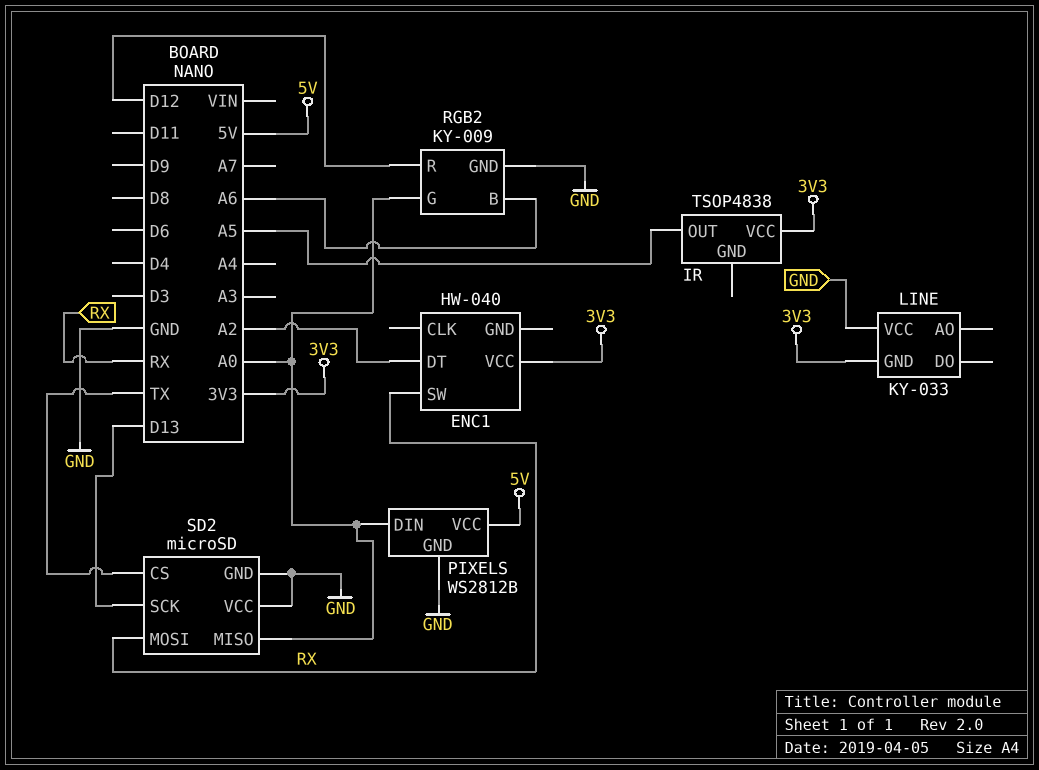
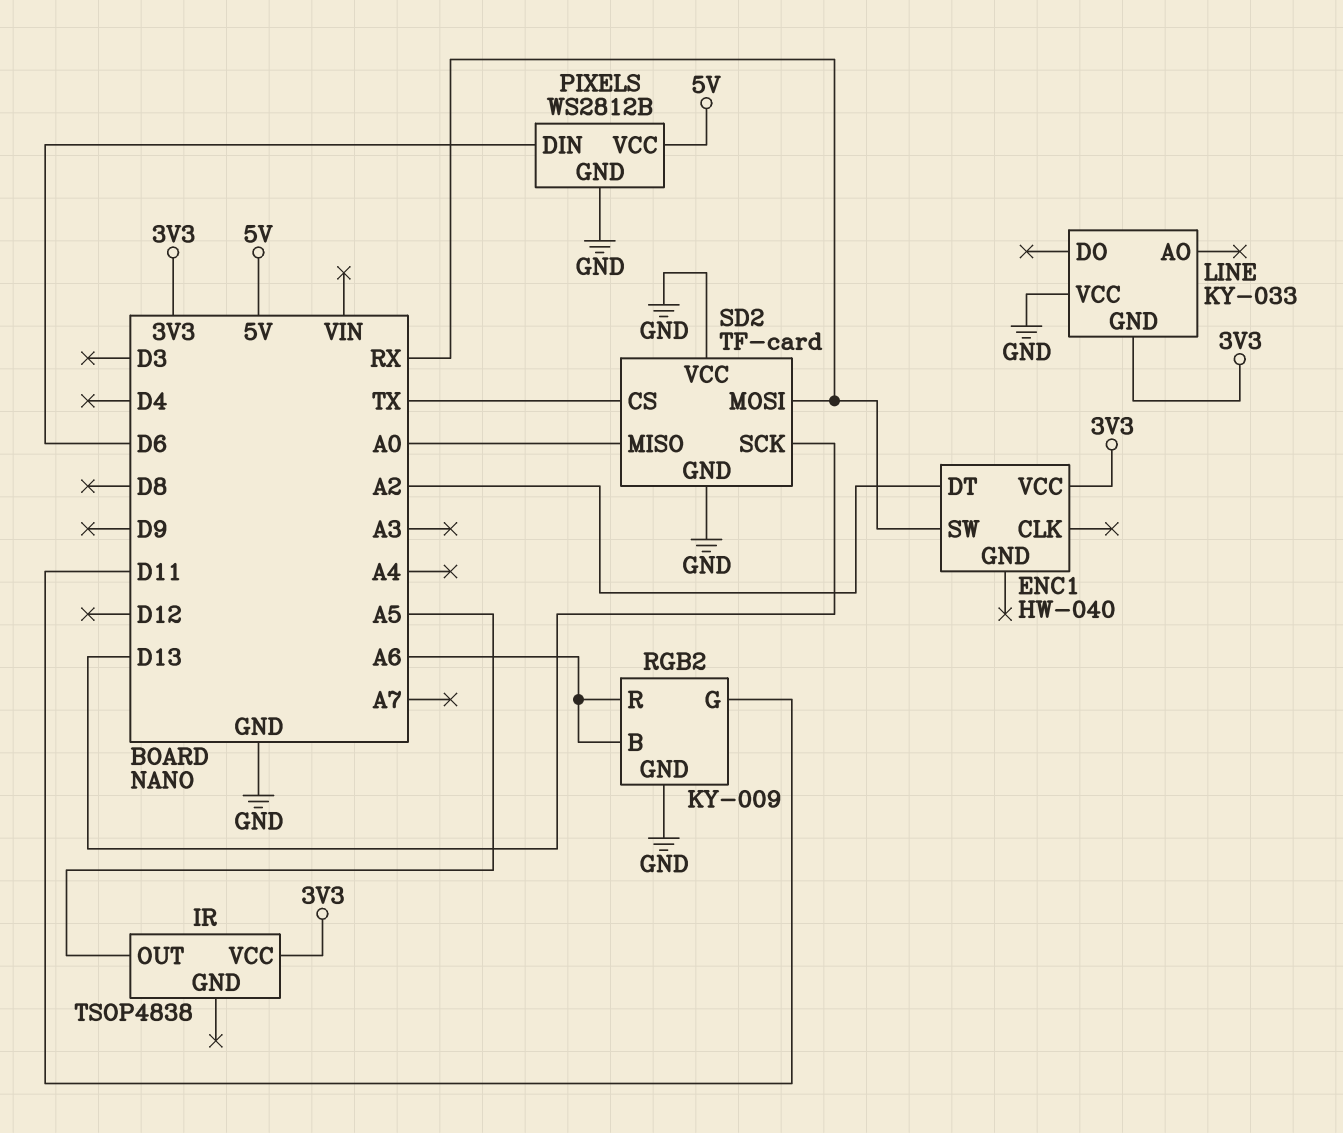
PIXELS pin DIN: A0 -> D6
RGB2 pin G: A0 -> D11
RGB2 pin R: D12 -> A6
SD2: microSD -> TF-card

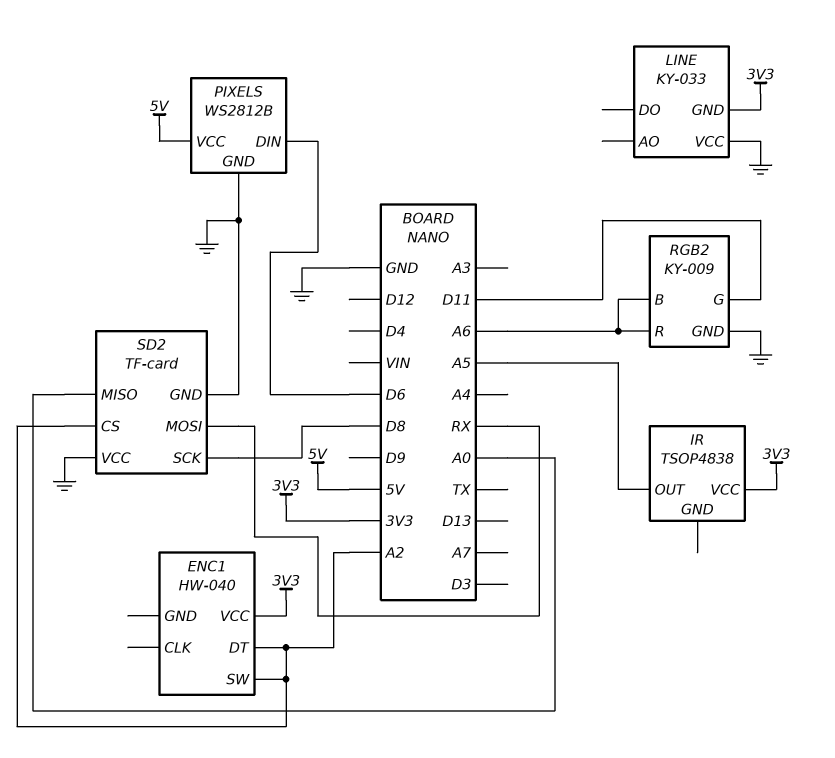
ENC1 pin SW: RX -> A2
SD2 pin CS: TX -> A2
SD2 pin SCK: D13 -> D8

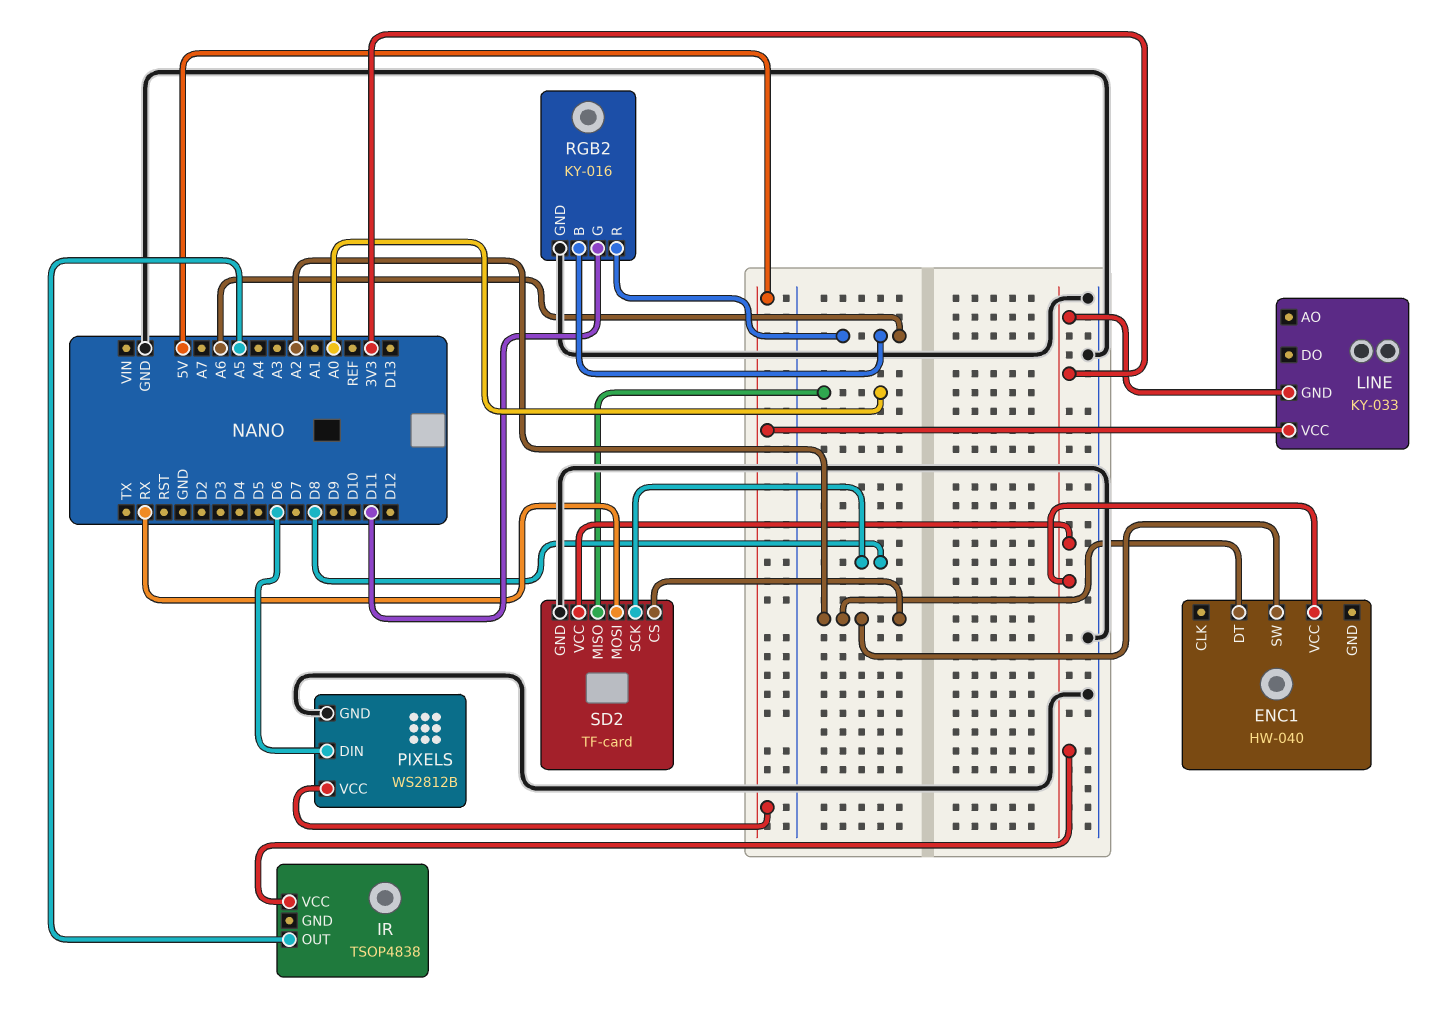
LINE pin VCC: GND -> 5V
RGB2: KY-009 -> KY-016
SD2 pin VCC: GND -> 3V3

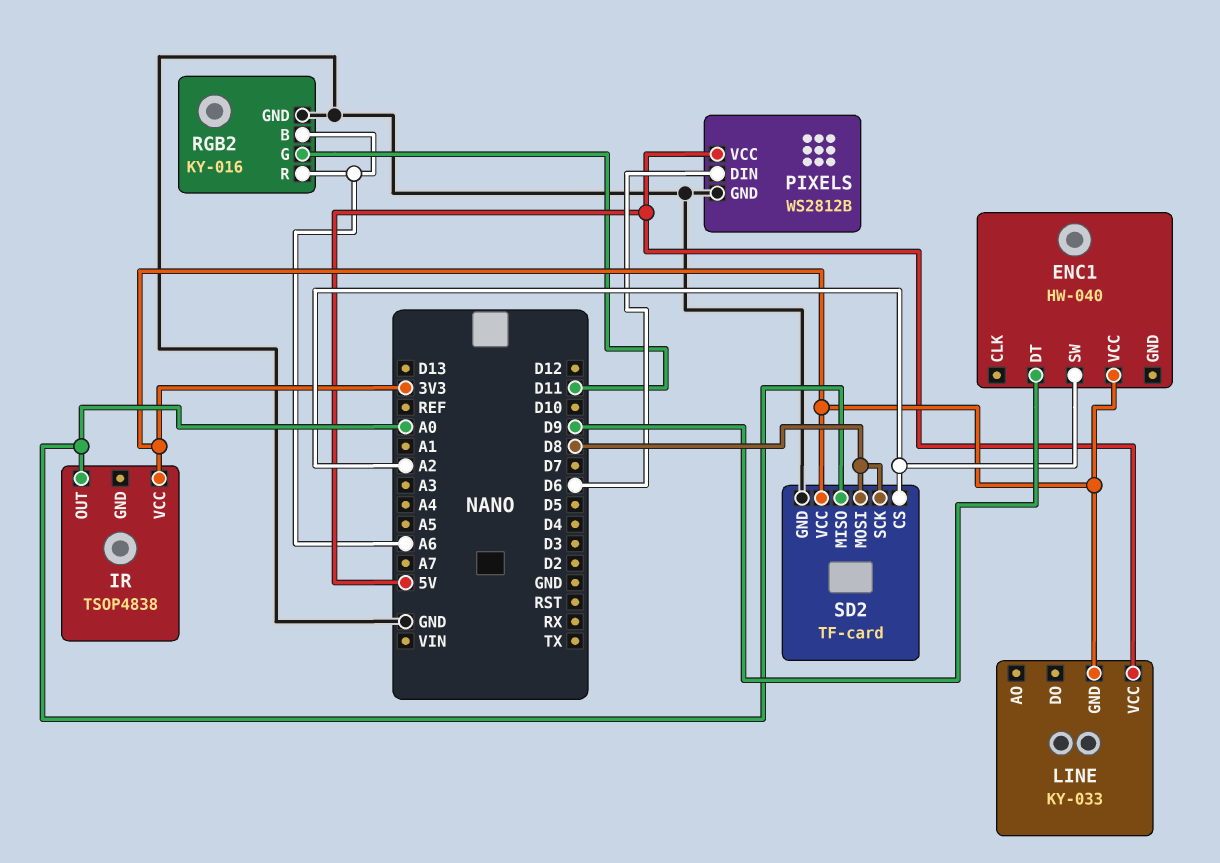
ENC1 pin DT: A2 -> D9
IR pin OUT: A5 -> A0
SD2 pin MOSI: RX -> D8

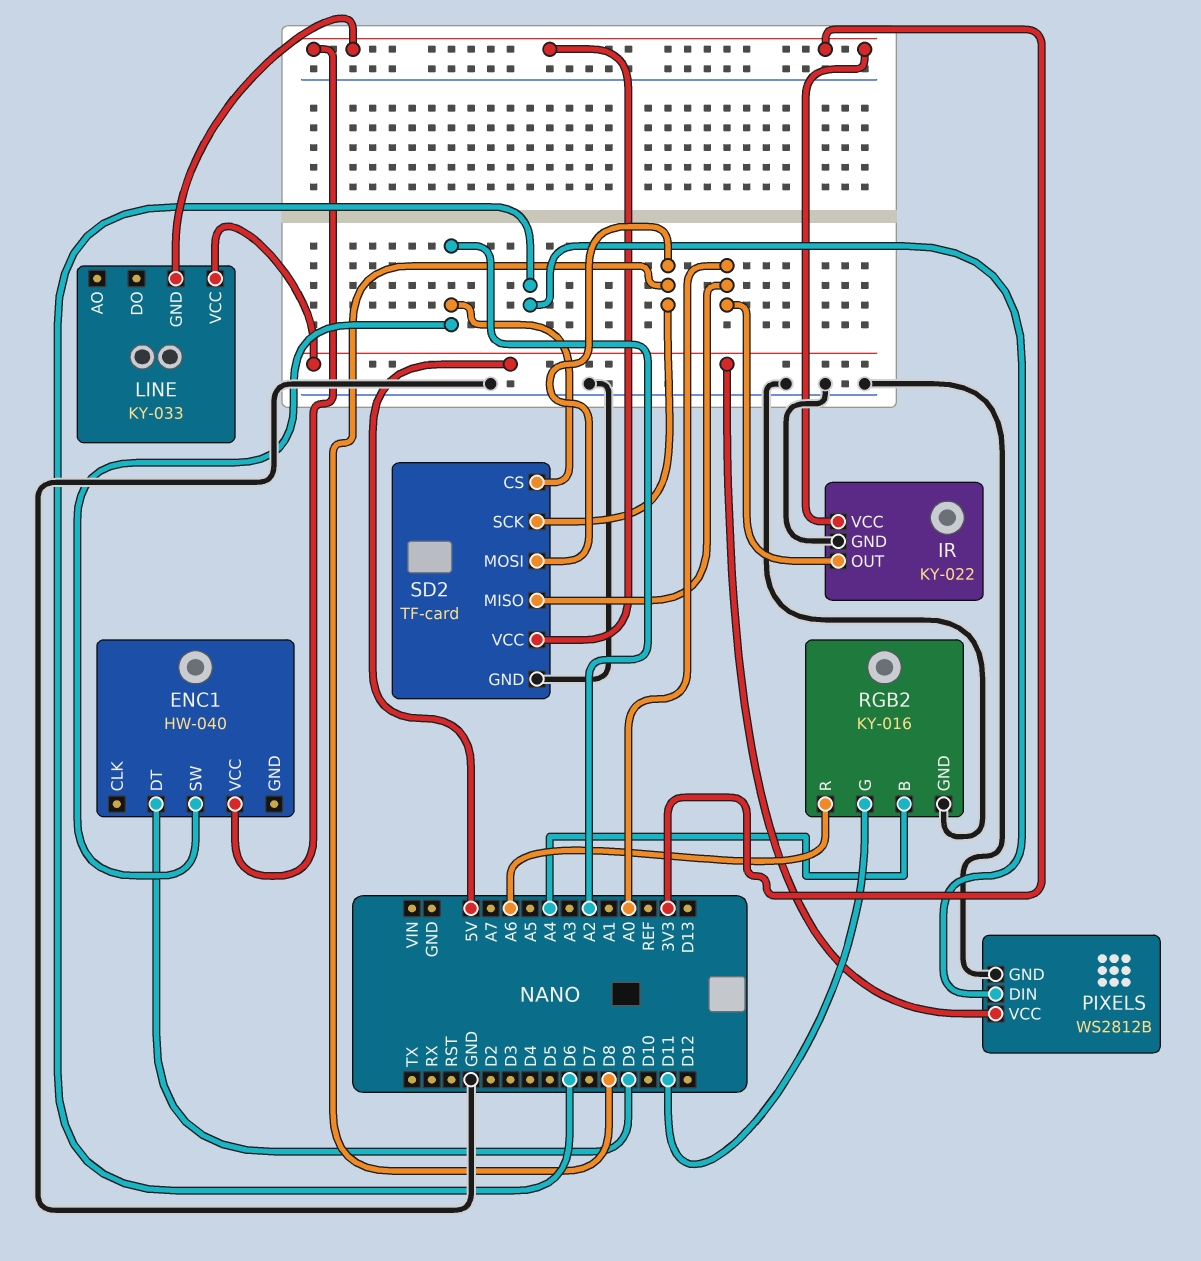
IR: TSOP4838 -> KY-022
IR pin GND: none -> GND
RGB2 pin B: A6 -> A4

